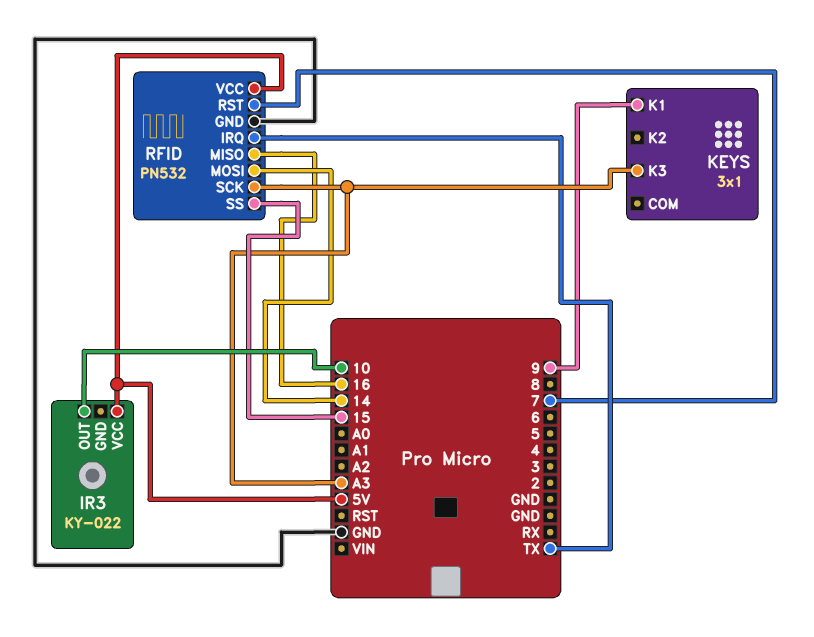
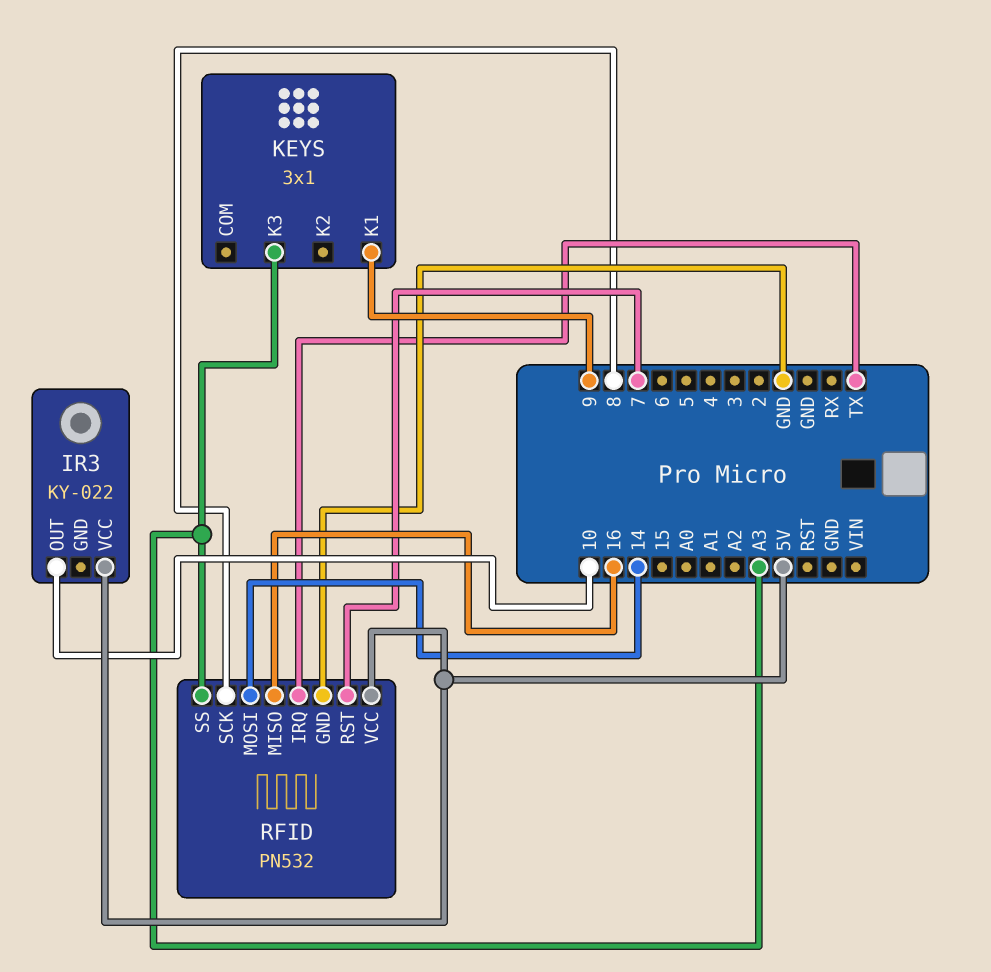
RFID pin SCK: A3 -> 8
RFID pin SS: 15 -> A3

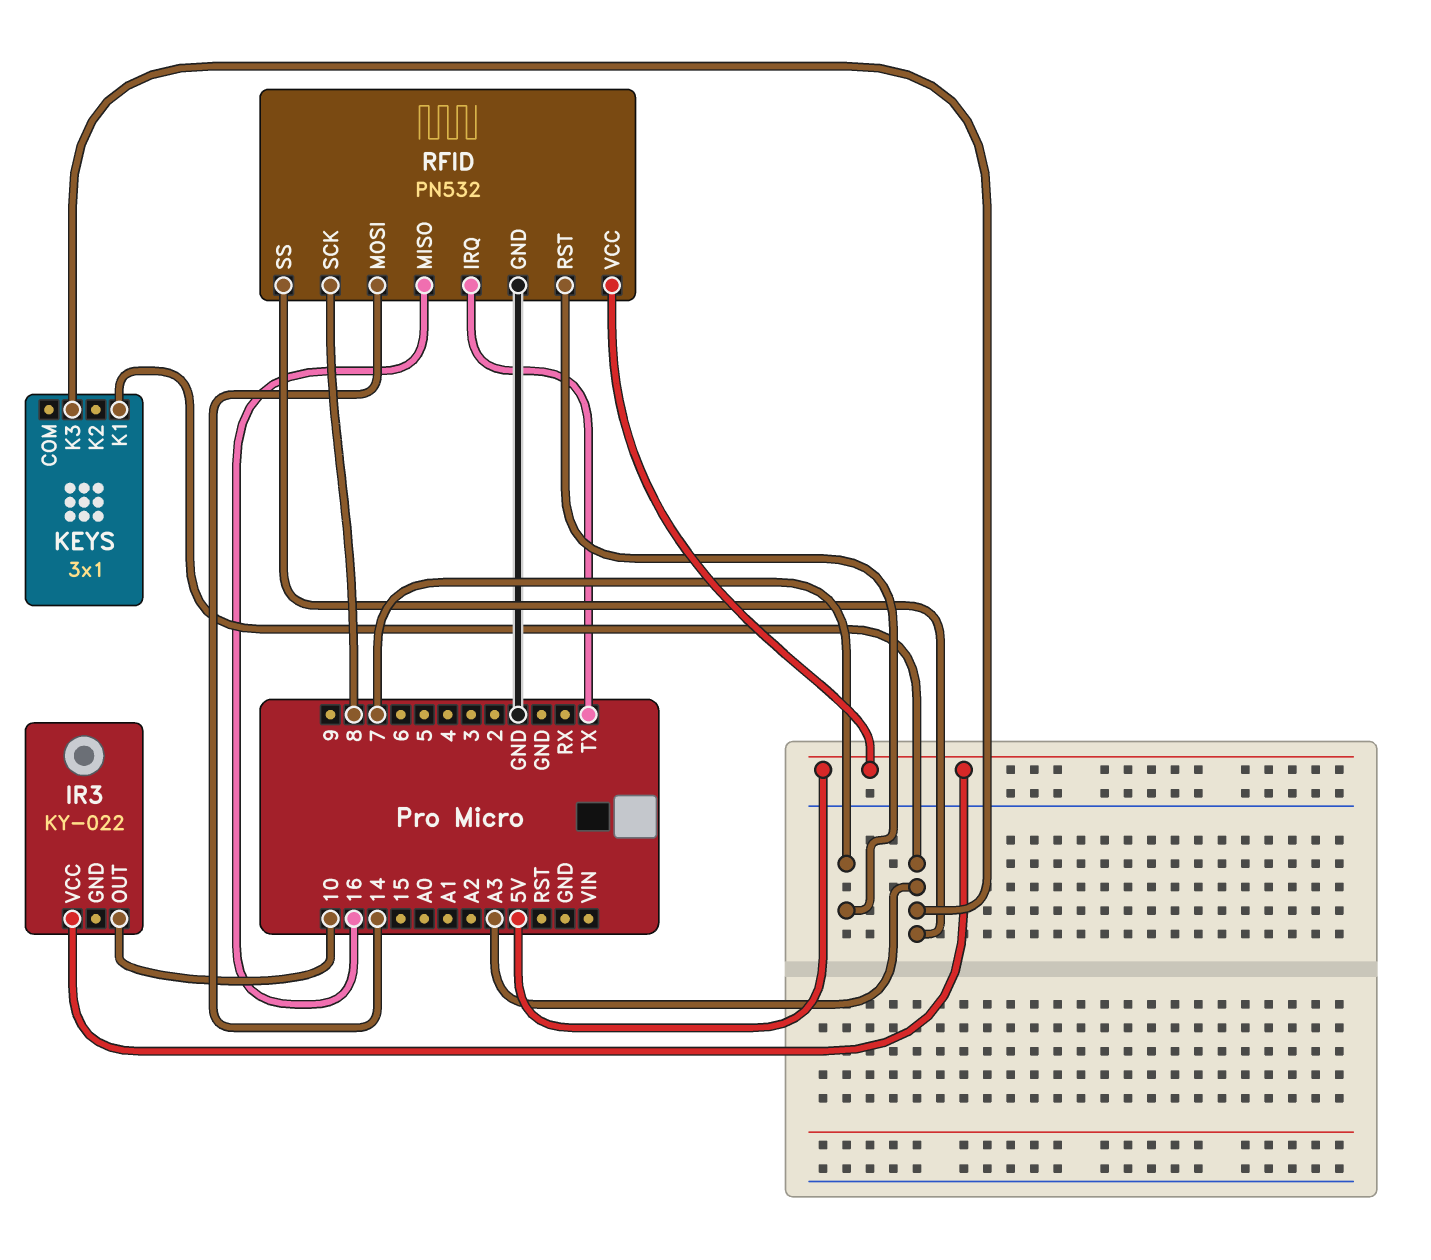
KEYS pin K1: 9 -> A3

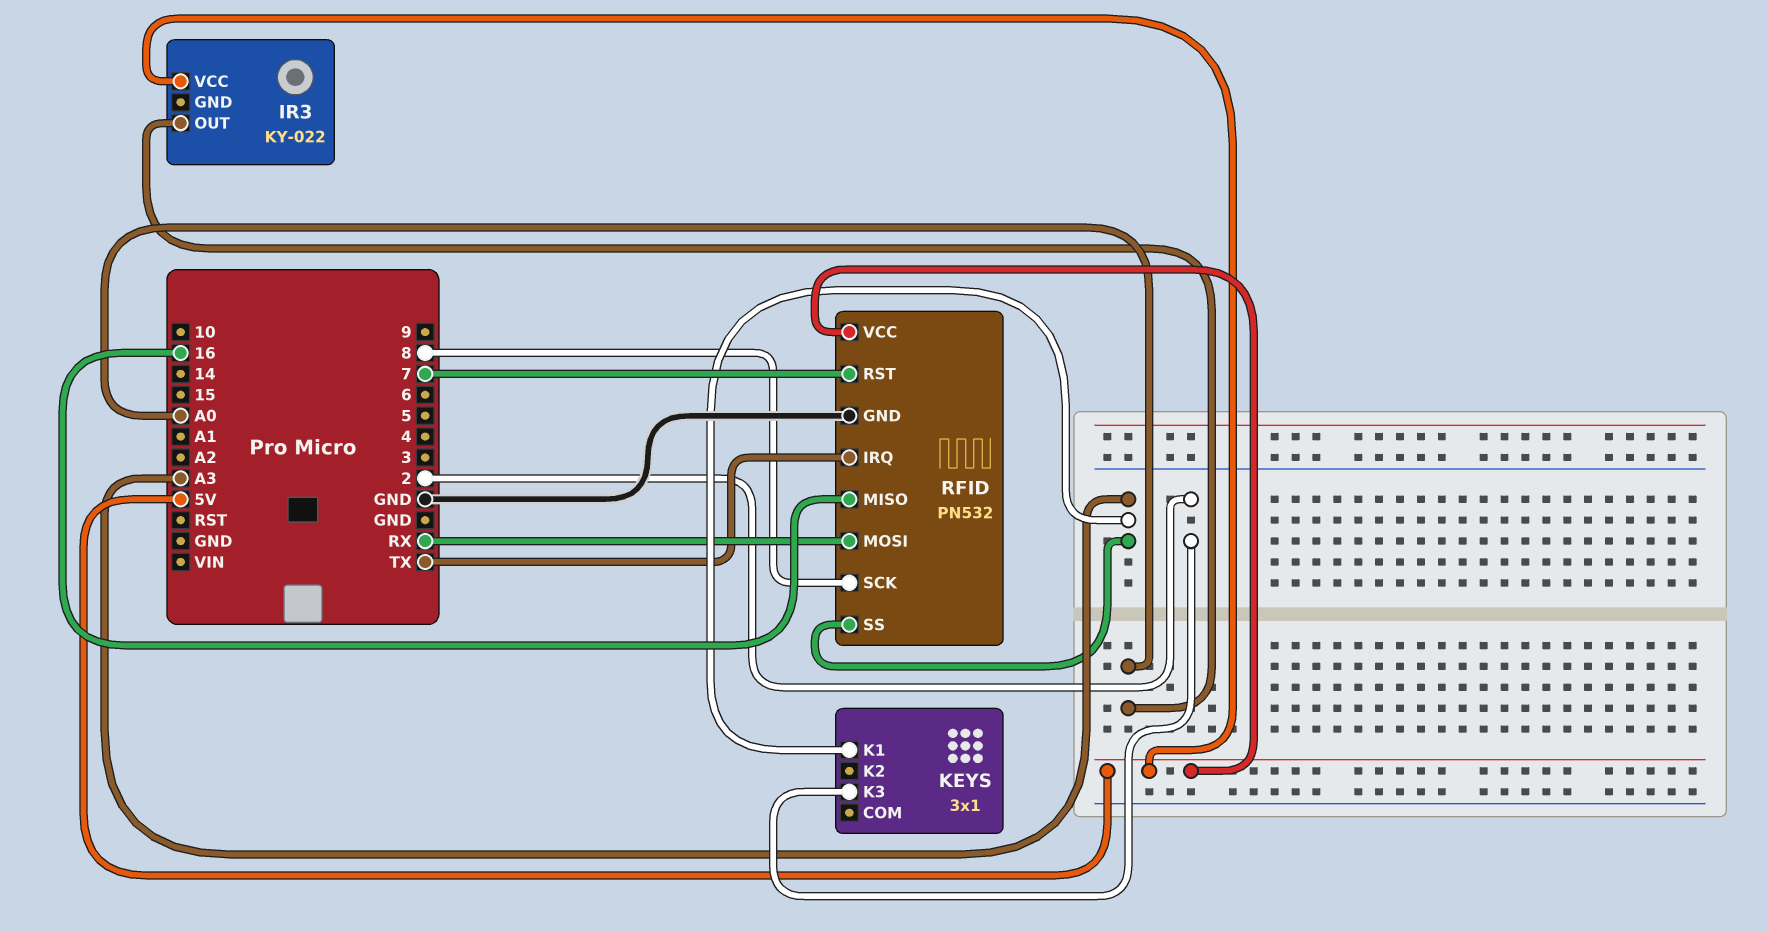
IR3 pin OUT: 10 -> A0
KEYS pin K3: A3 -> 2
RFID pin MOSI: 14 -> RX

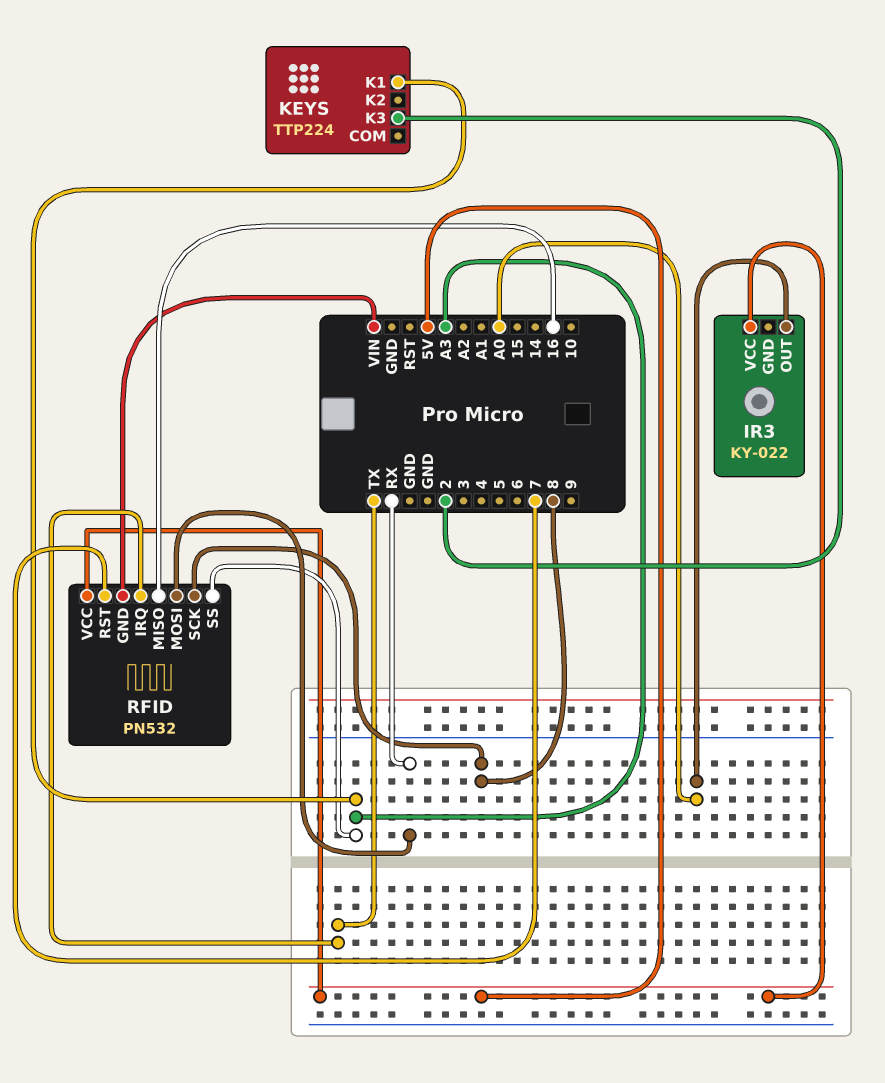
KEYS: 3x1 -> TTP224
RFID pin GND: GND -> VIN

